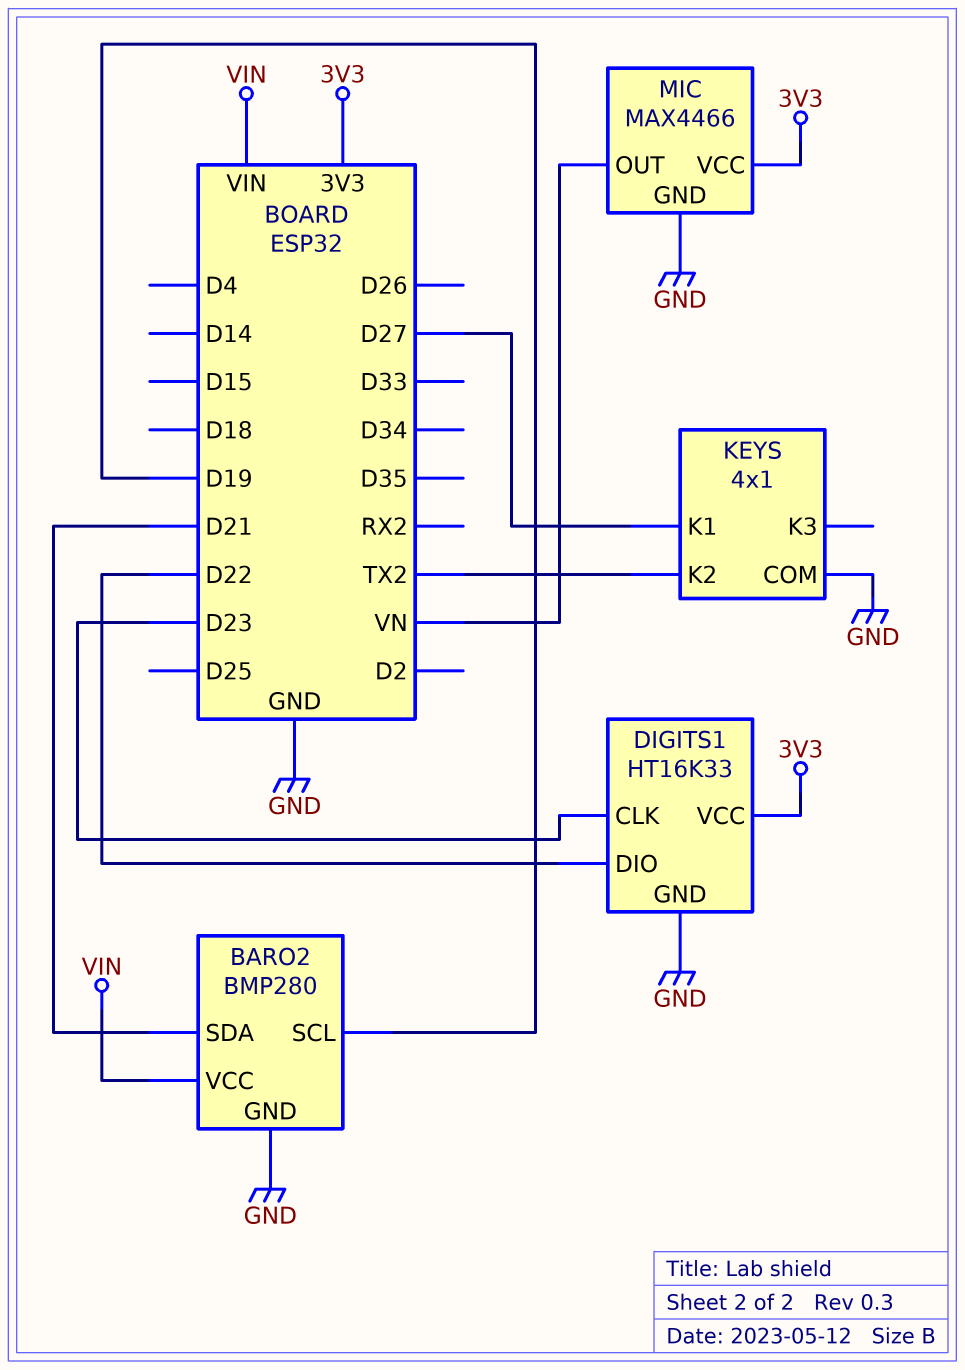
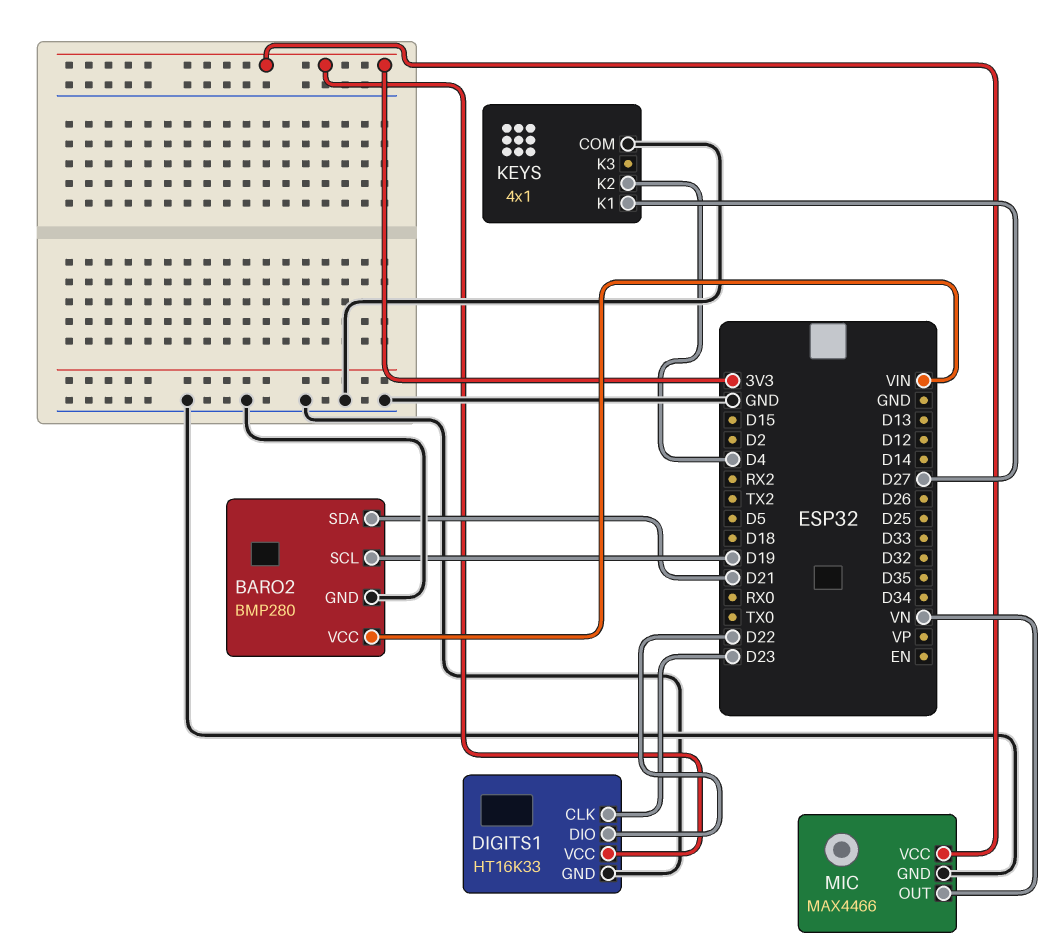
KEYS pin K2: TX2 -> D4

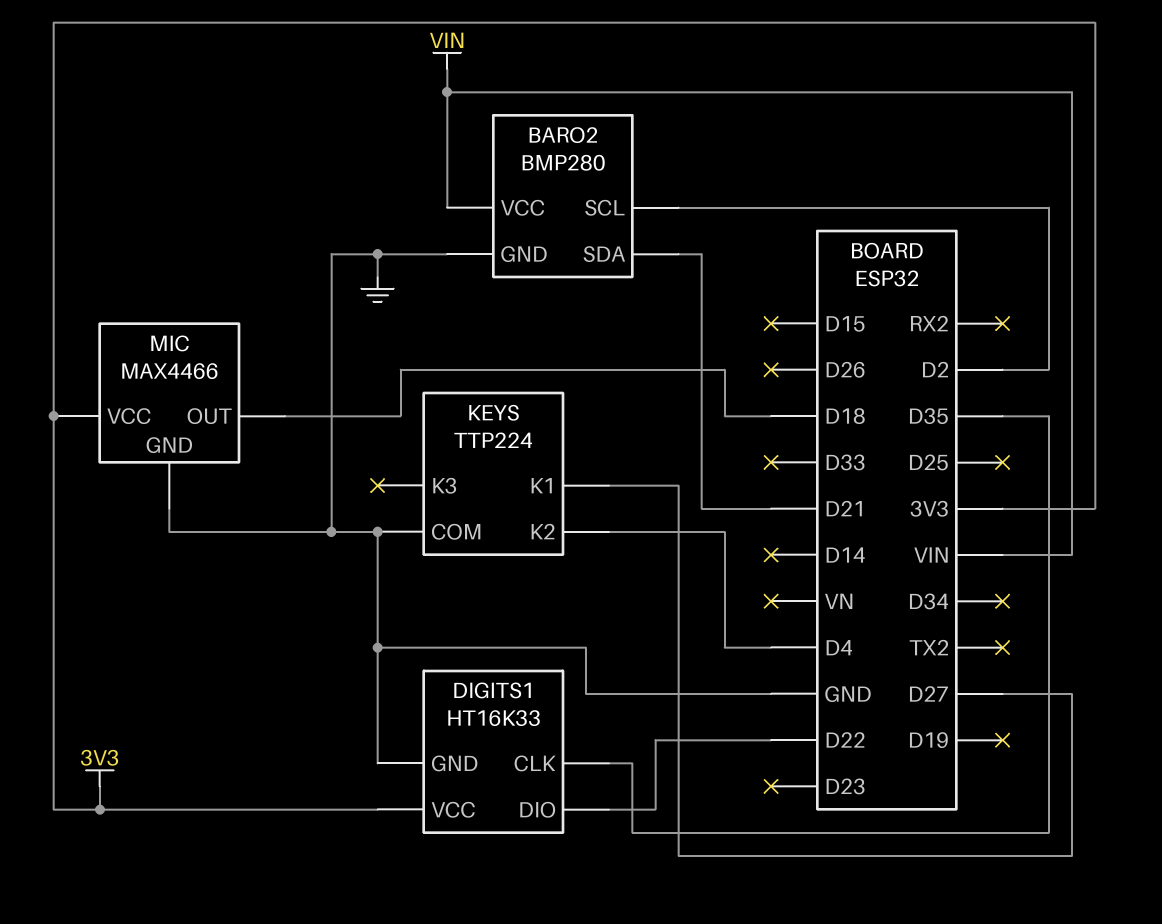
BARO2 pin SCL: D19 -> D2
DIGITS1 pin CLK: D23 -> D35
KEYS: 4x1 -> TTP224
MIC pin OUT: VN -> D18

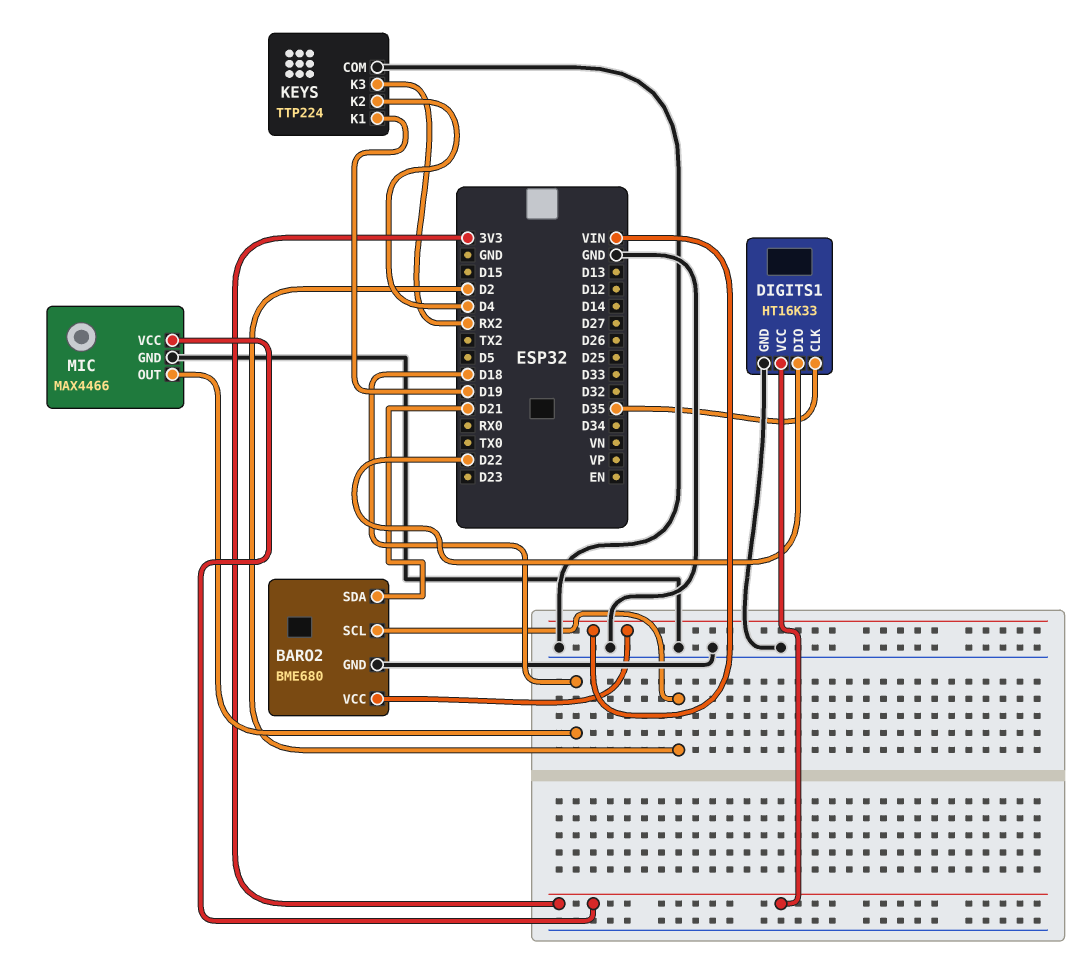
BARO2: BMP280 -> BME680
KEYS pin K1: D27 -> D19
KEYS pin K3: none -> RX2

